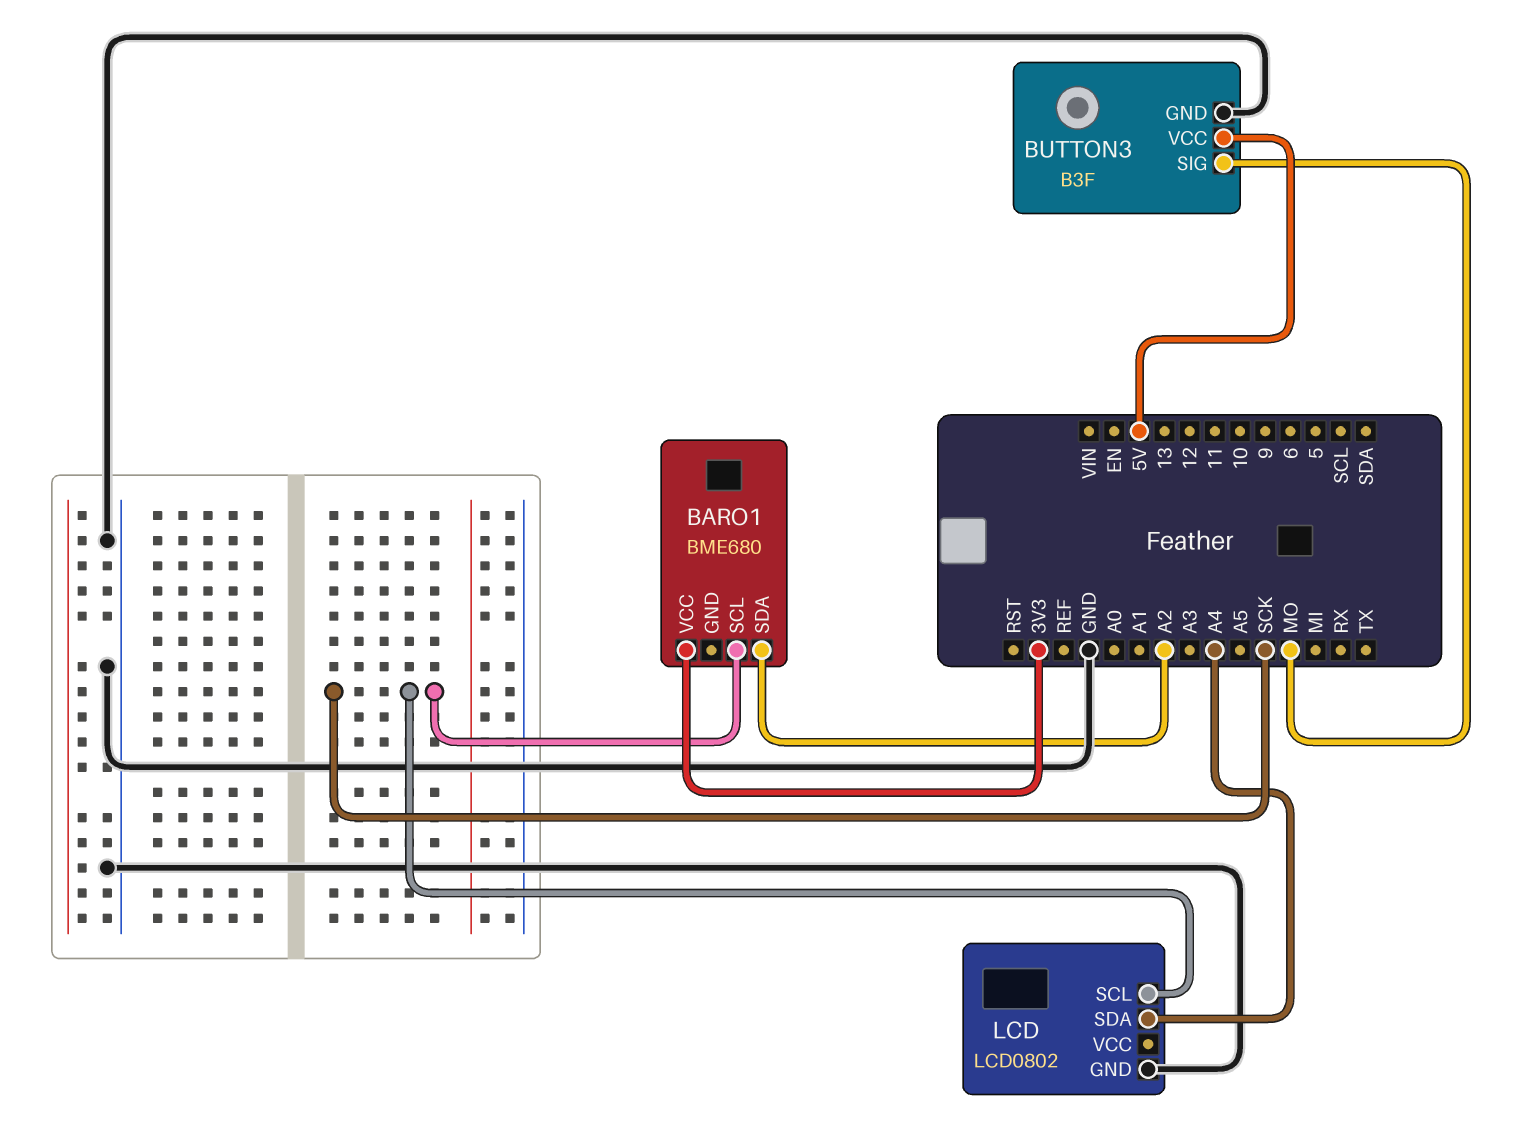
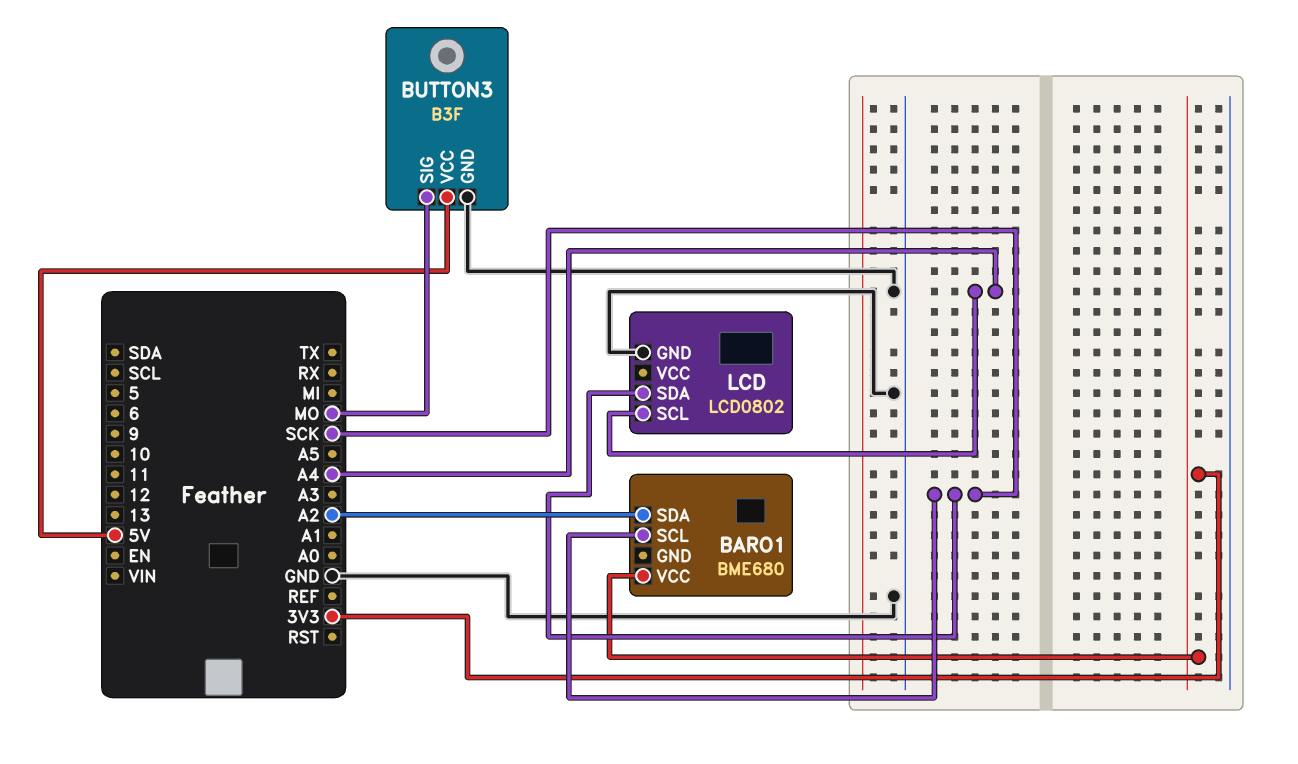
LCD pin SCL: SCK -> A4
LCD pin SDA: A4 -> SCK

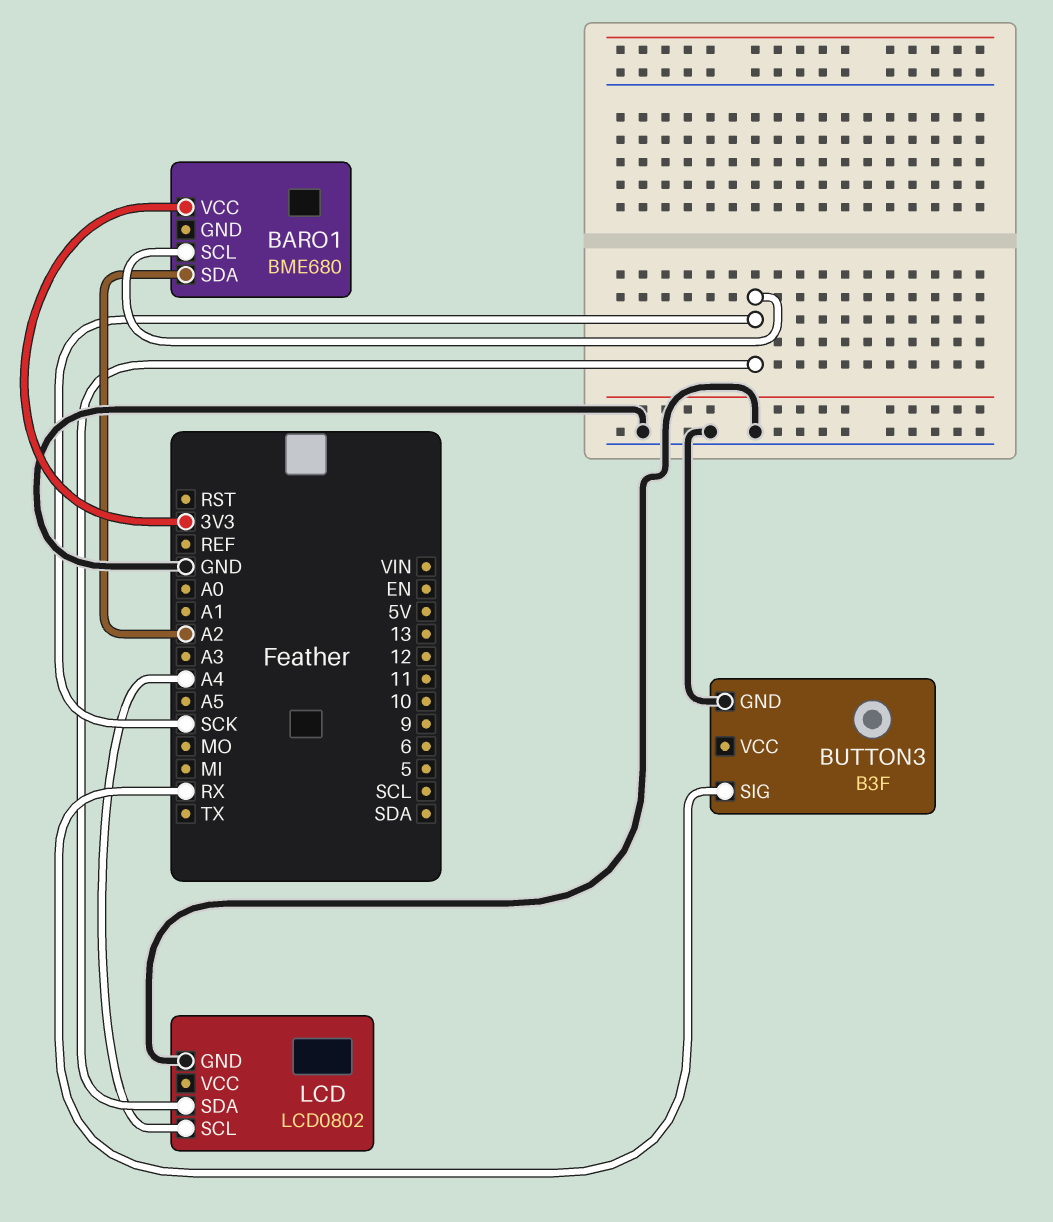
BUTTON3 pin SIG: MO -> RX
BUTTON3 pin VCC: 5V -> none

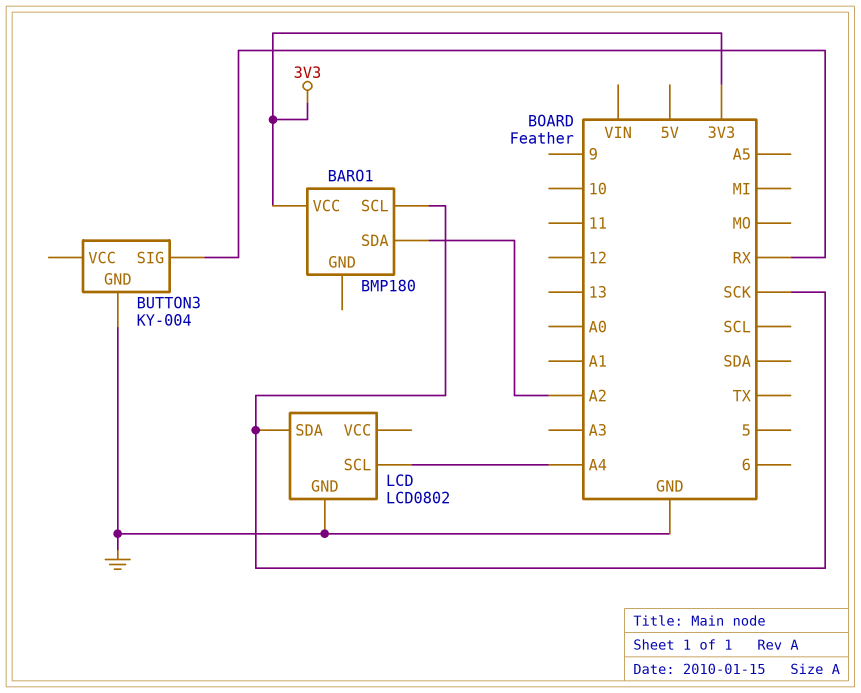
BARO1: BME680 -> BMP180
BUTTON3: B3F -> KY-004

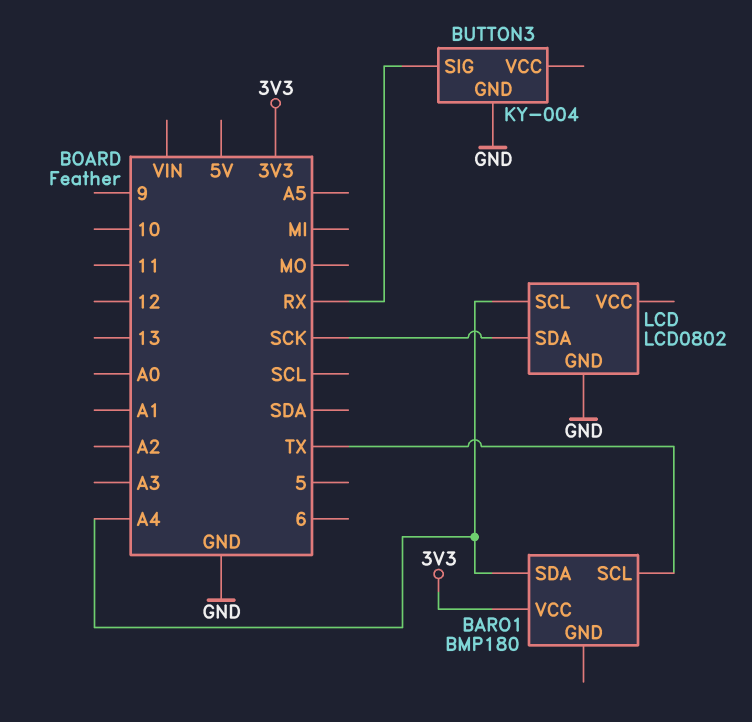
BARO1 pin SCL: SCK -> TX
BARO1 pin SDA: A2 -> A4

